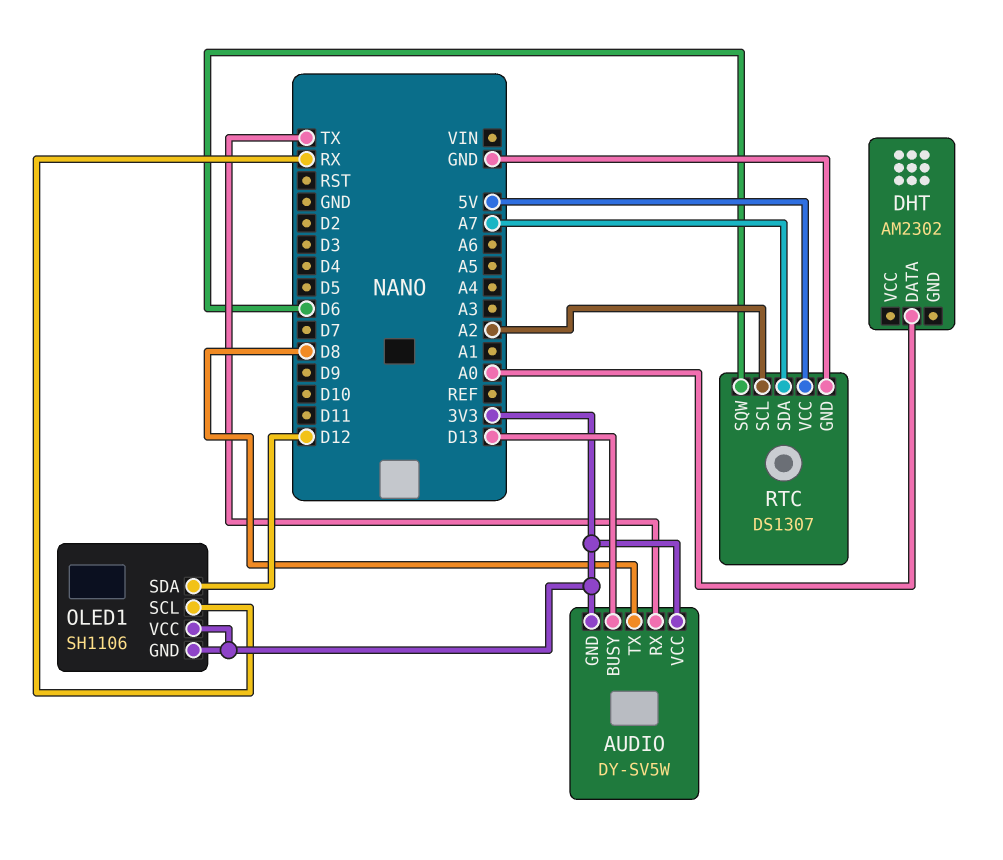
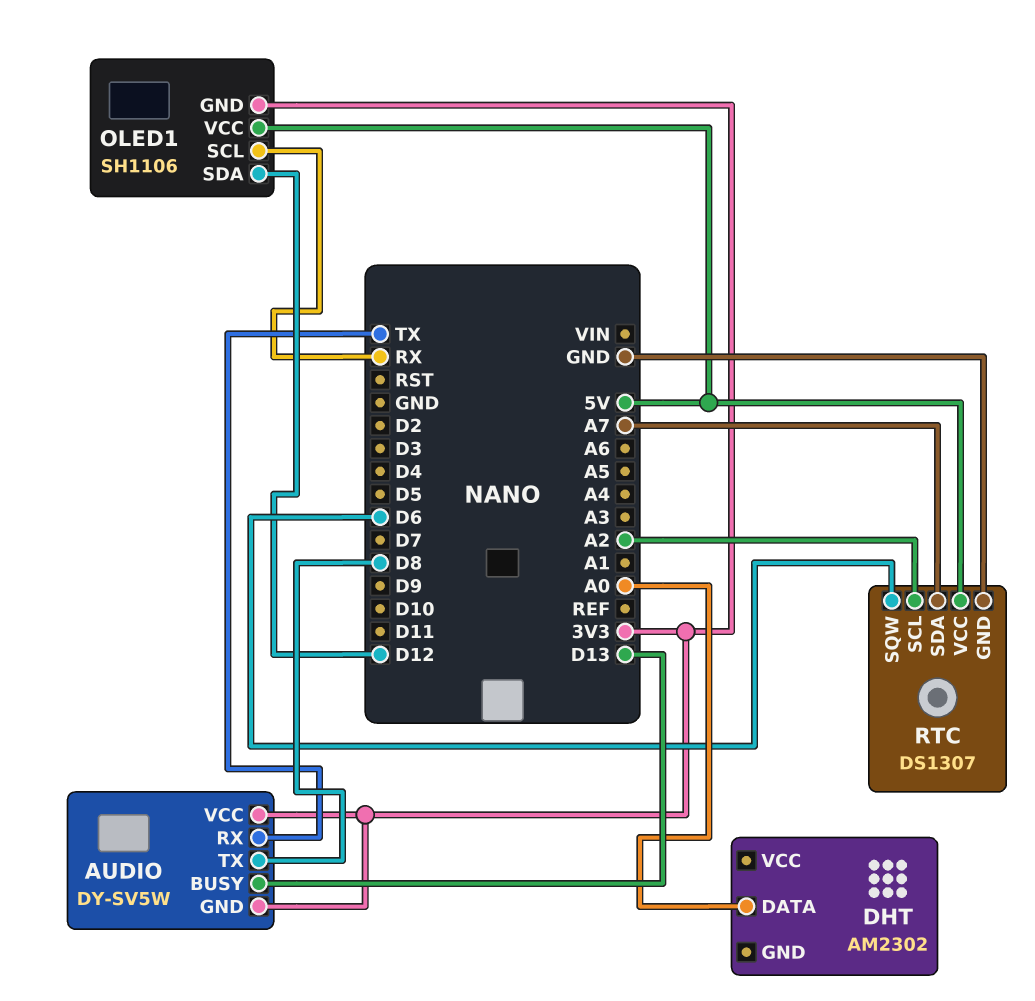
OLED1 pin VCC: 3V3 -> 5V

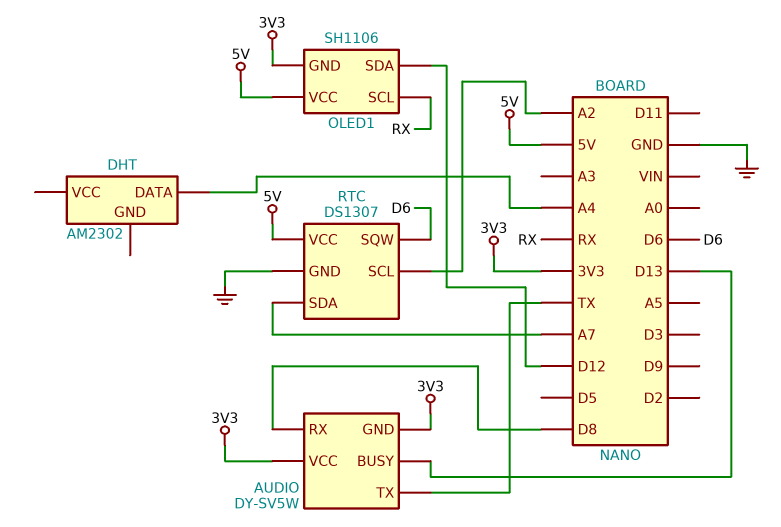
AUDIO pin RX: TX -> D8
AUDIO pin TX: D8 -> TX
DHT pin DATA: A0 -> A4

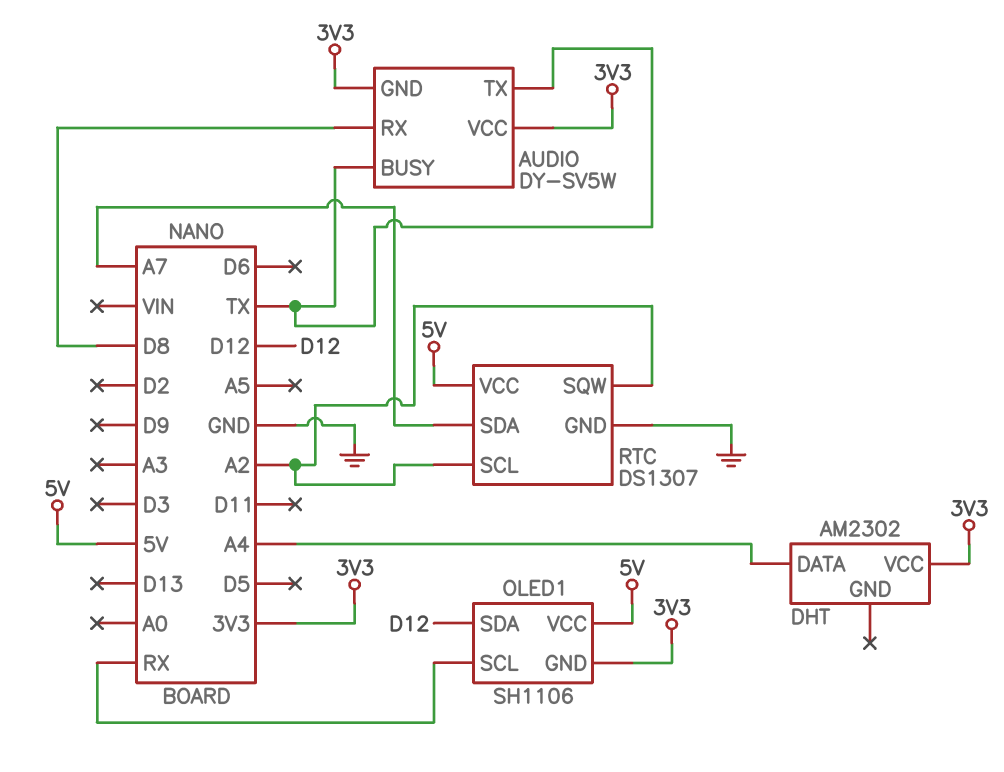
AUDIO pin BUSY: D13 -> TX
DHT pin VCC: none -> 3V3
RTC pin SQW: D6 -> A2

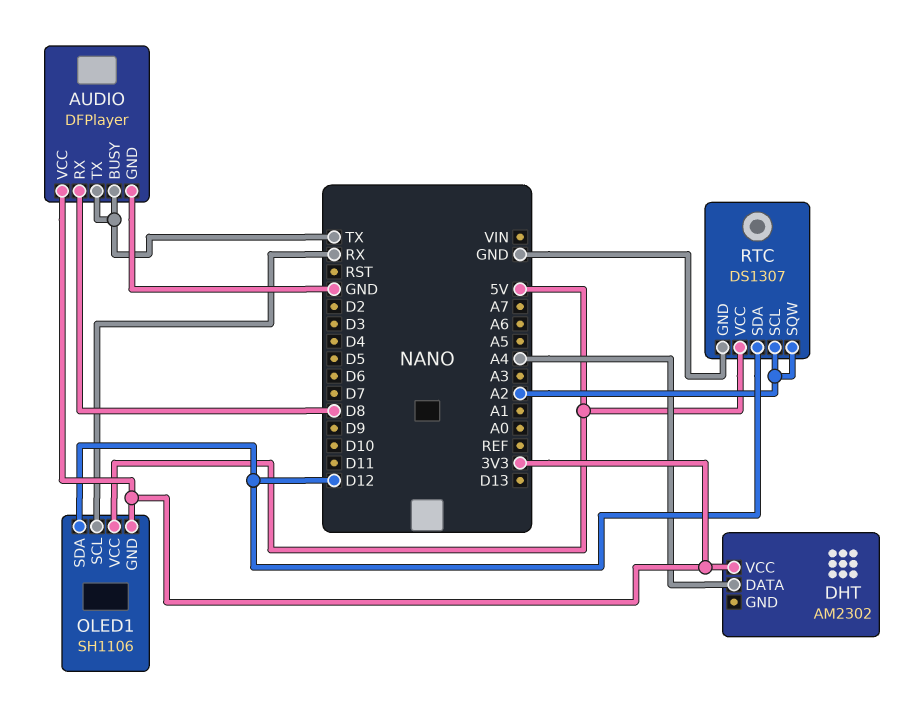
AUDIO: DY-SV5W -> DFPlayer
AUDIO pin GND: 3V3 -> GND
RTC pin SDA: A7 -> D12

